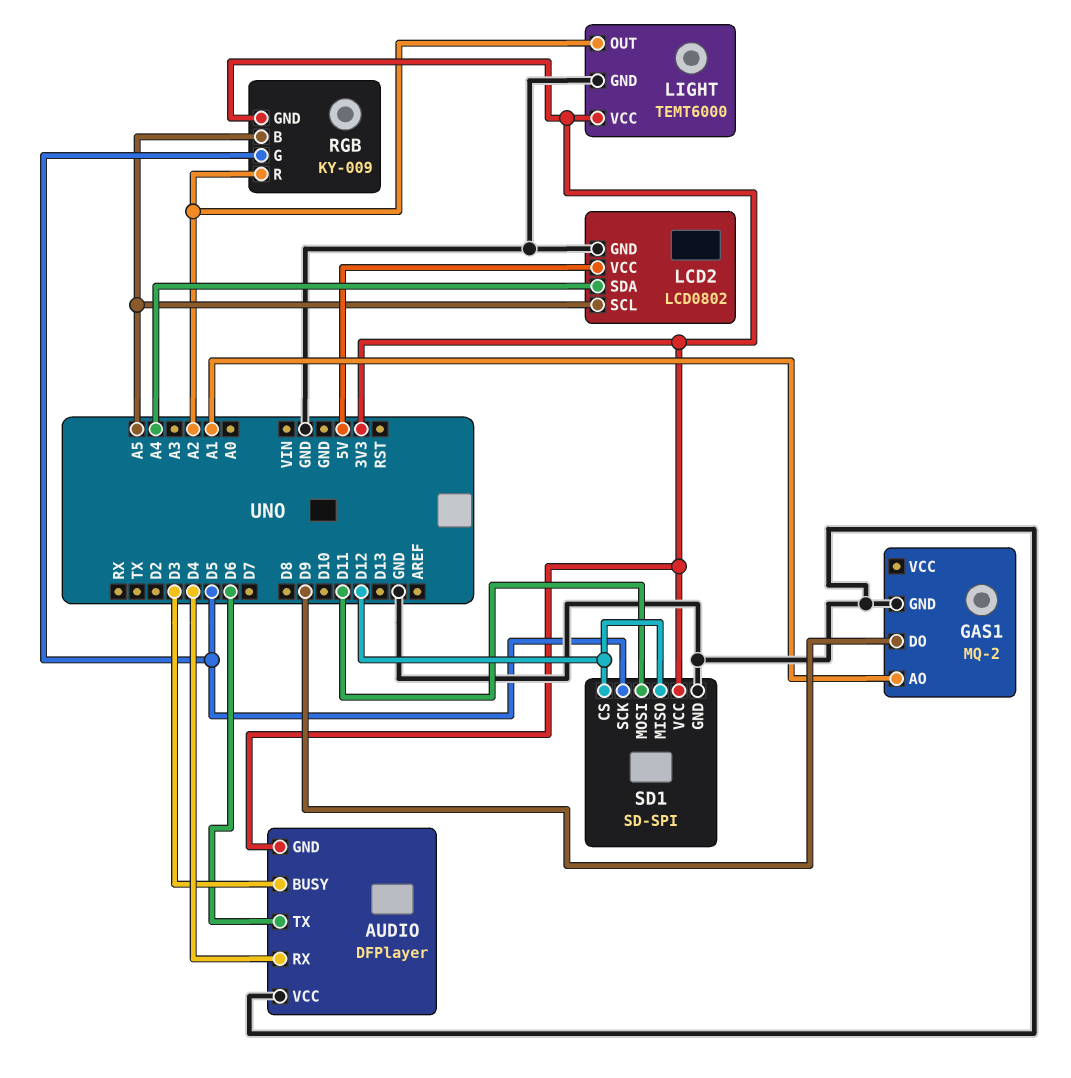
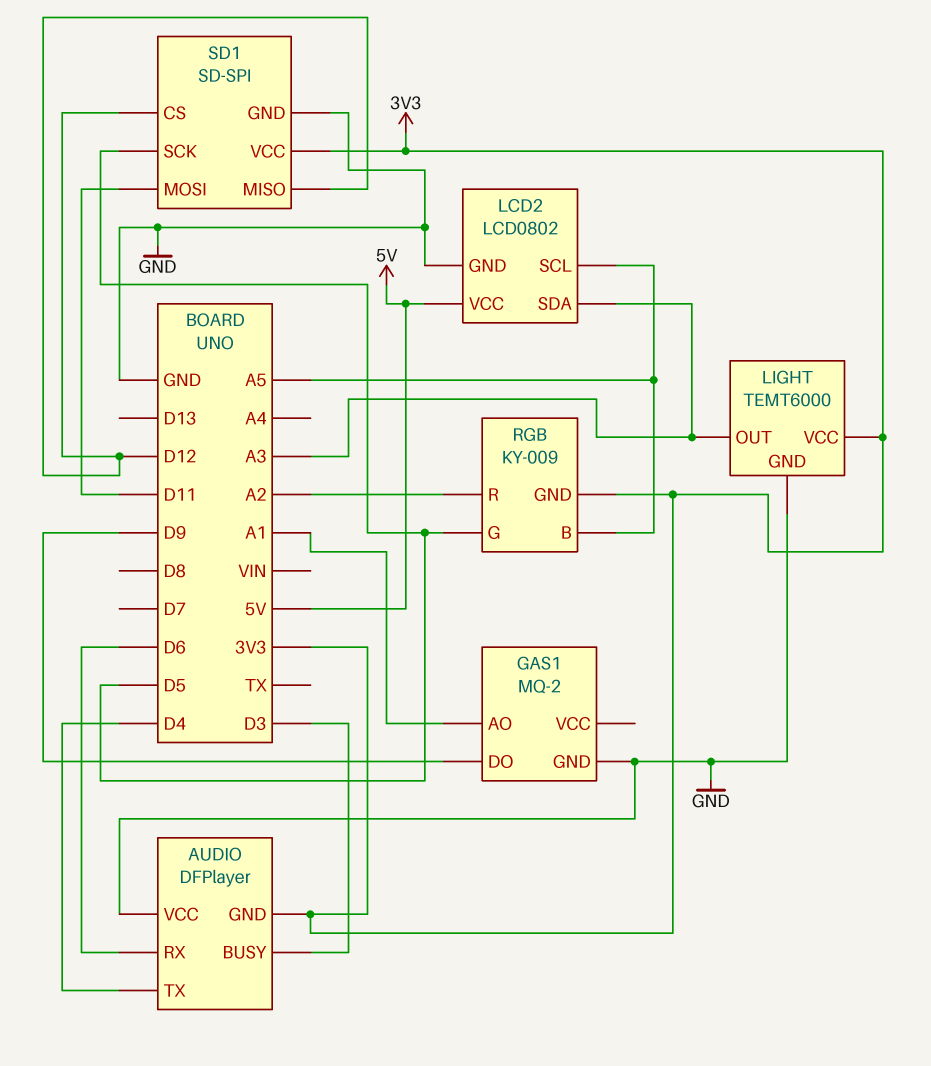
AUDIO pin RX: D4 -> D6
AUDIO pin TX: D6 -> D4
LCD2 pin SDA: A4 -> A3
LIGHT pin OUT: A2 -> A3

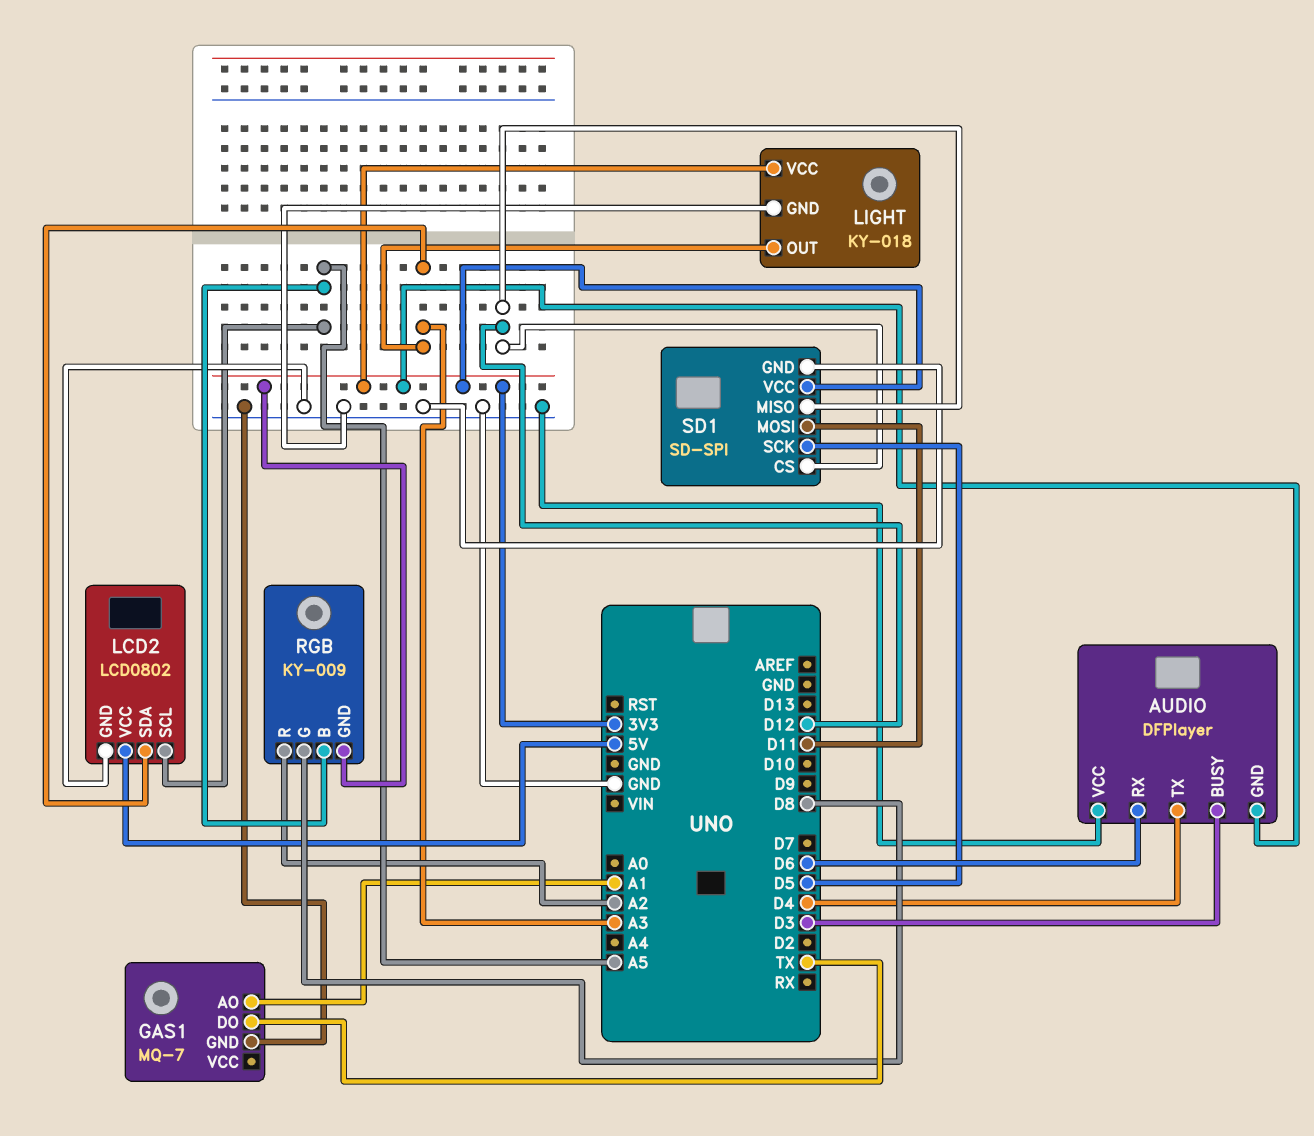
GAS1: MQ-2 -> MQ-7
GAS1 pin DO: D9 -> TX
LIGHT: TEMT6000 -> KY-018
RGB pin G: D5 -> D8

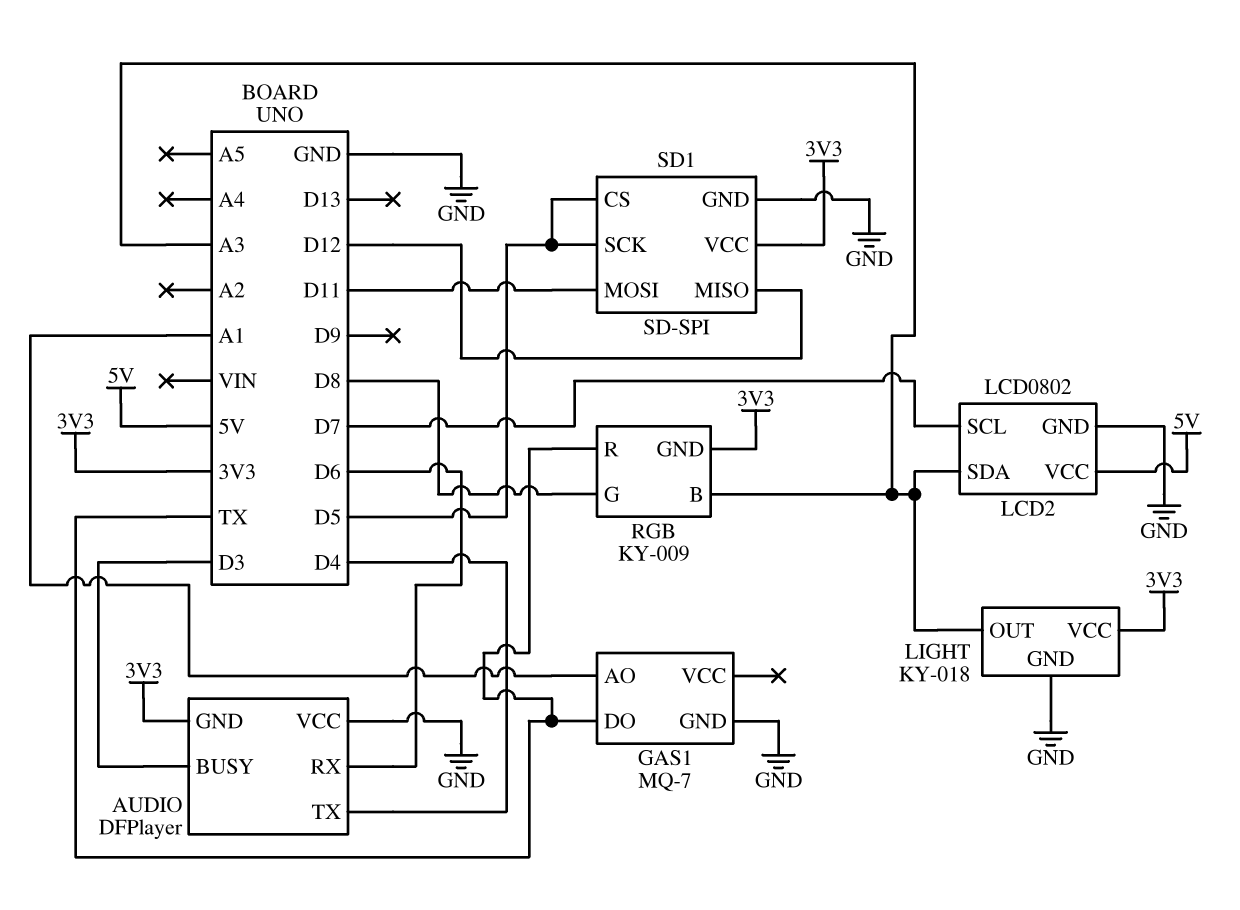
LCD2 pin SCL: A5 -> D7
RGB pin B: A5 -> A3
RGB pin R: A2 -> TX
SD1 pin CS: D12 -> D5

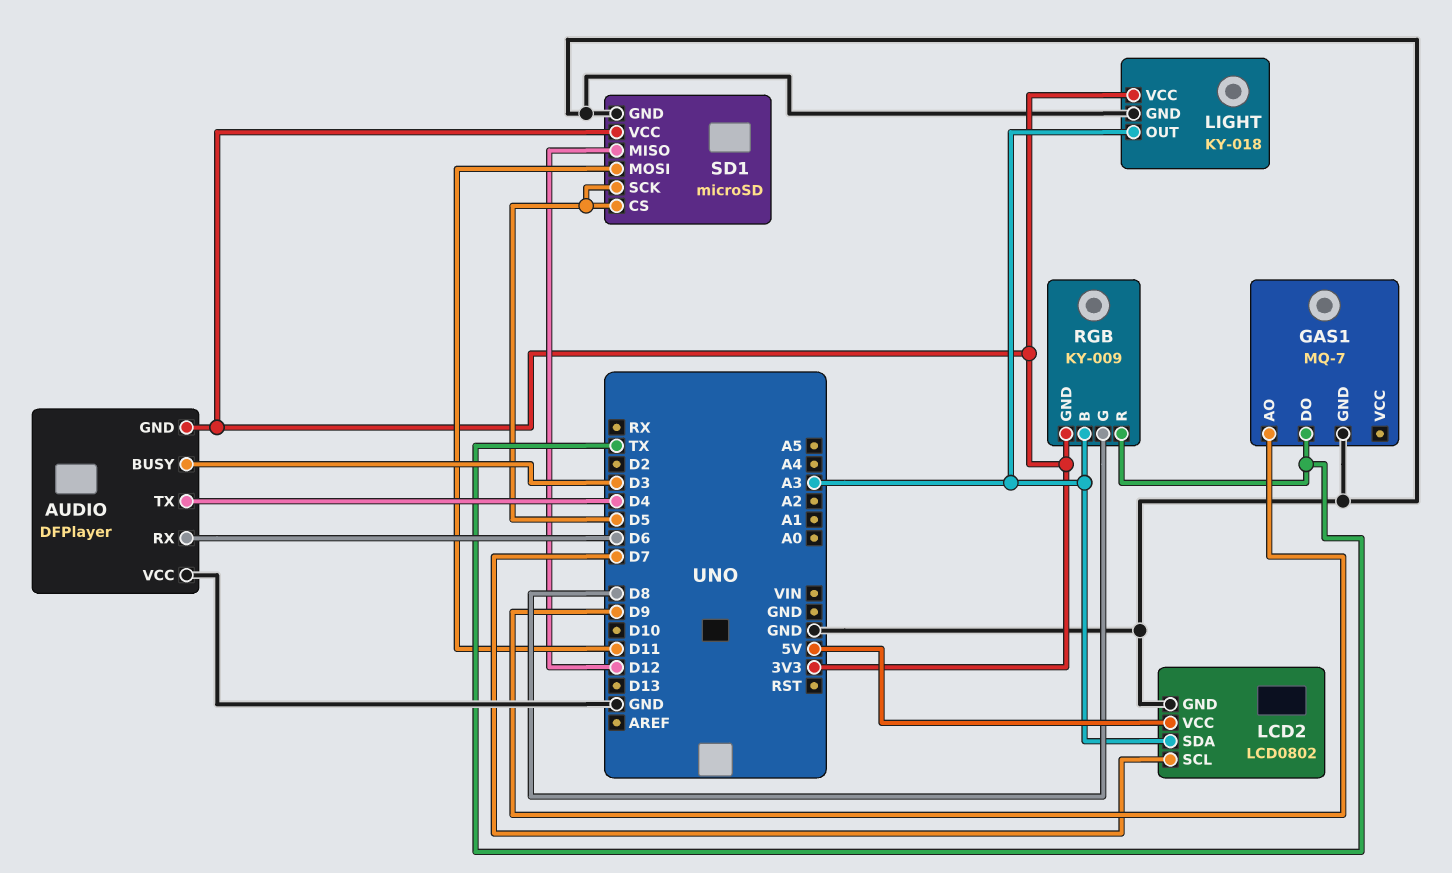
GAS1 pin AO: A1 -> D9
SD1: SD-SPI -> microSD

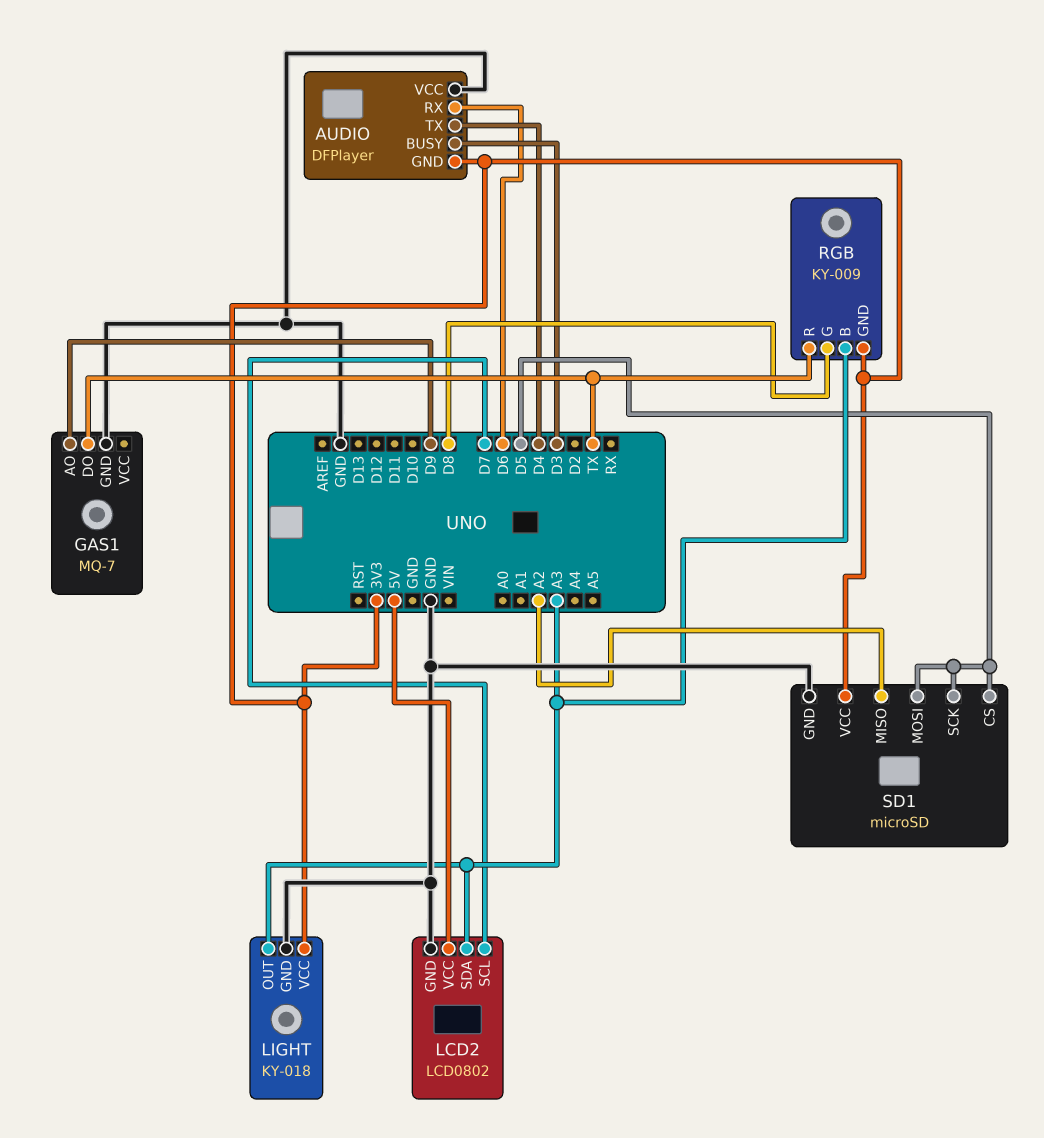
SD1 pin MISO: D12 -> A2
SD1 pin MOSI: D11 -> D5

